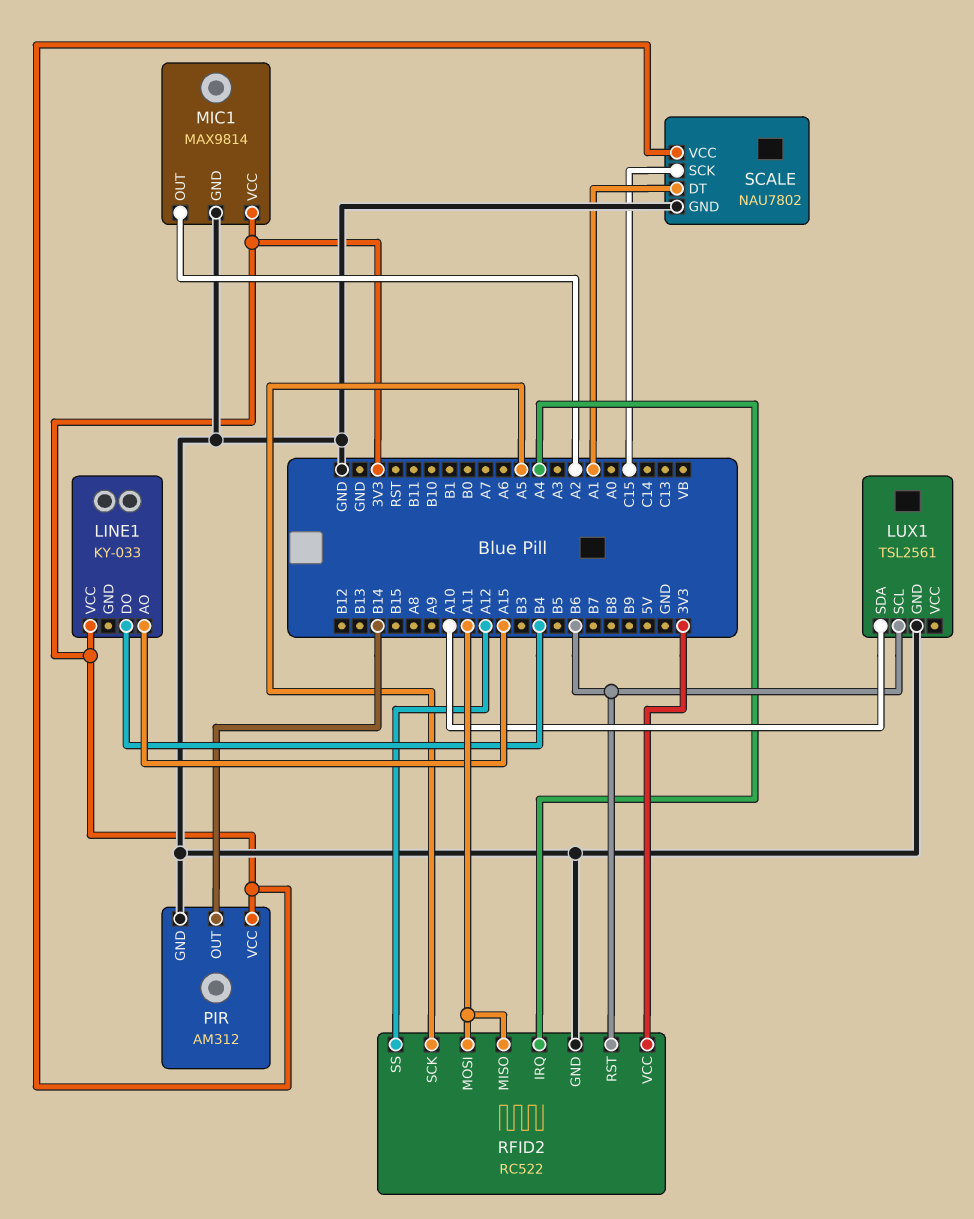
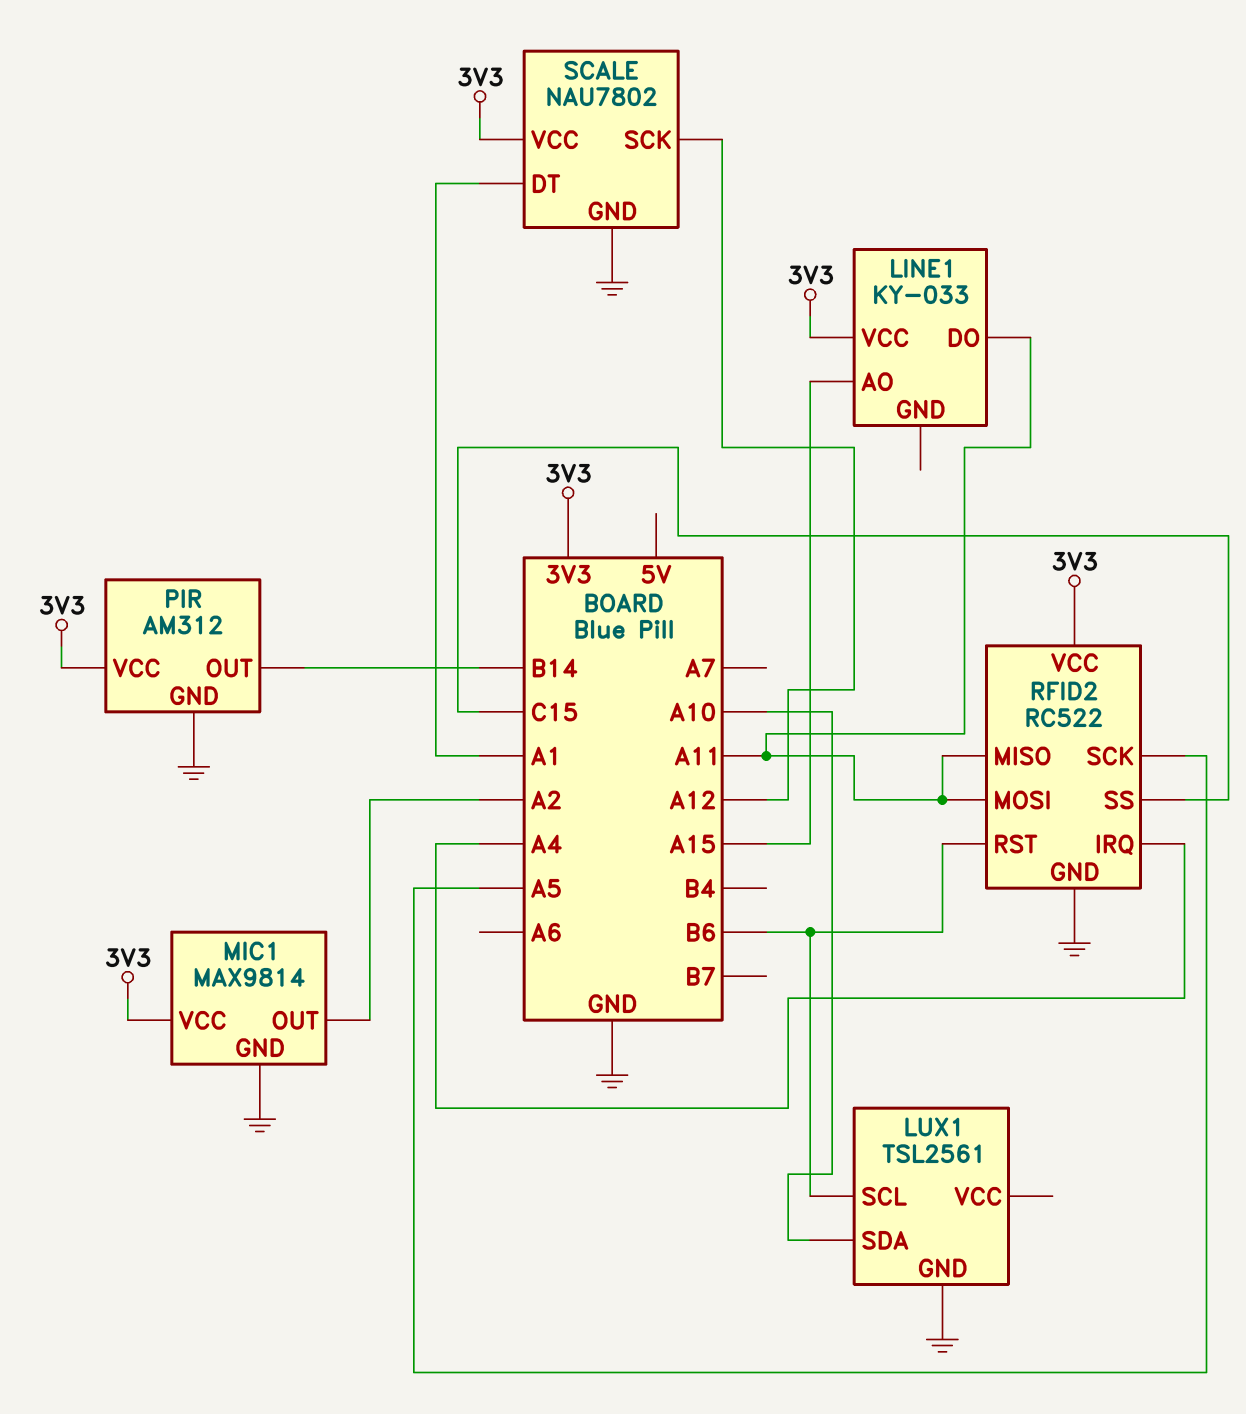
LINE1 pin DO: B4 -> A11
RFID2 pin SS: A12 -> C15
SCALE pin SCK: C15 -> A12

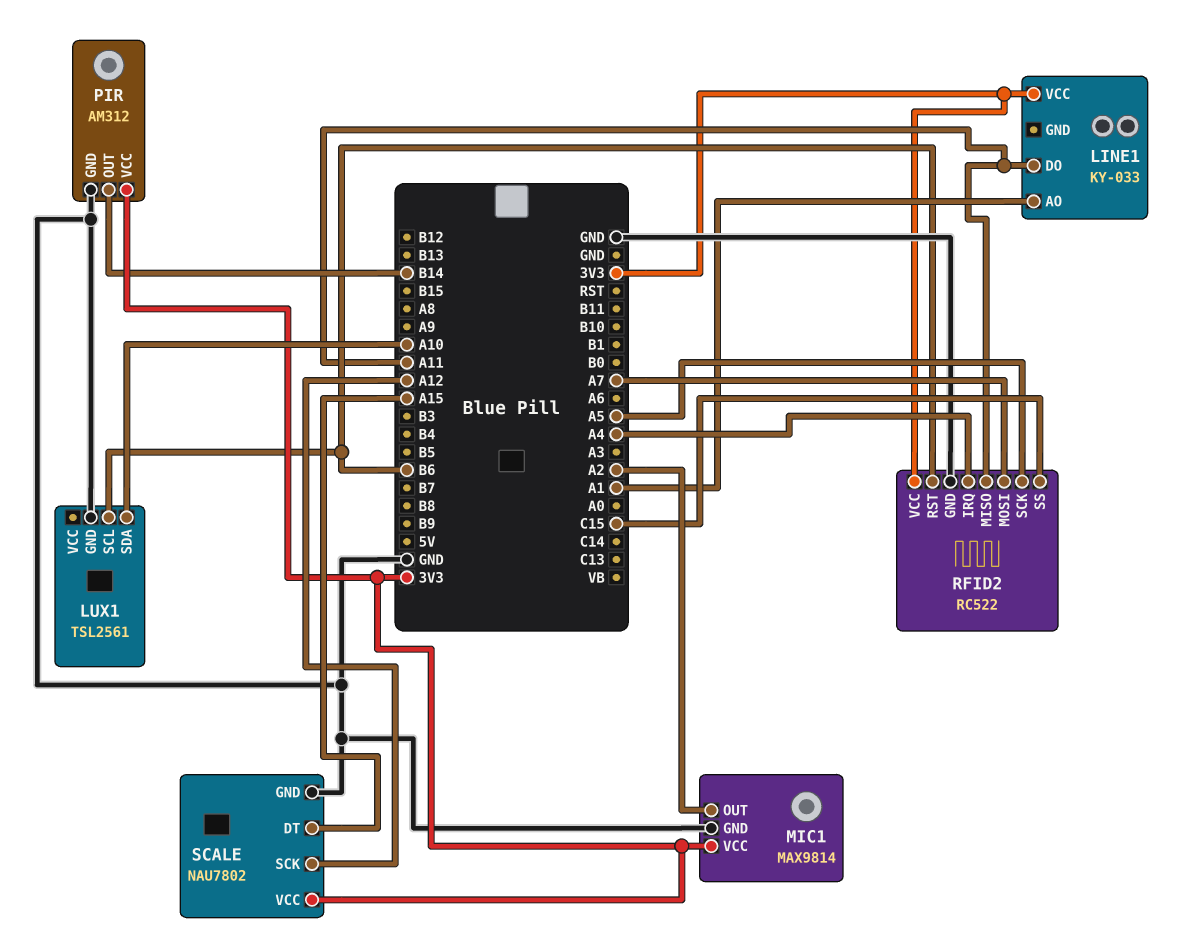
LINE1 pin AO: A15 -> A1
RFID2 pin MOSI: A11 -> A7
SCALE pin DT: A1 -> A15

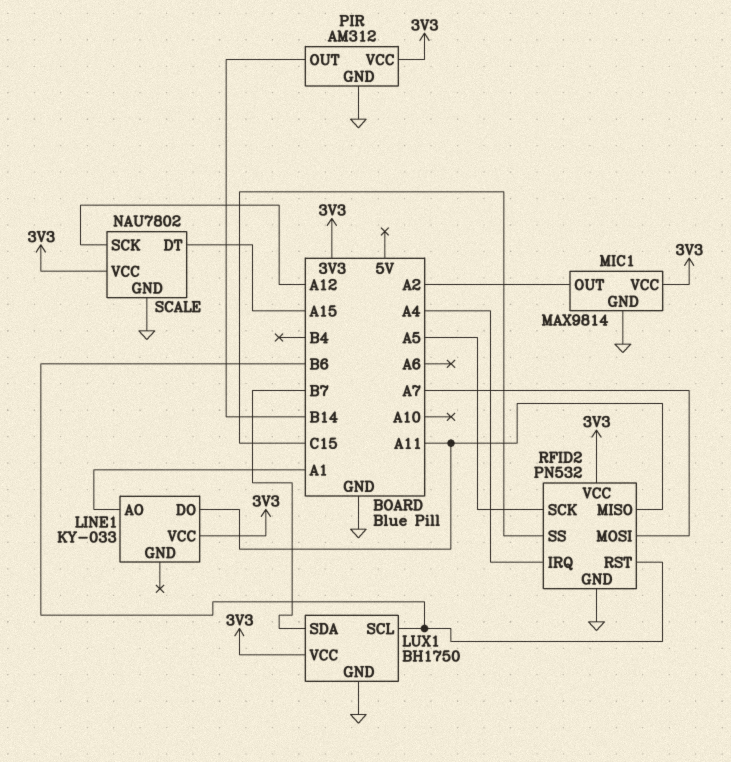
LUX1: TSL2561 -> BH1750
LUX1 pin SDA: A10 -> B7
LUX1 pin VCC: none -> 3V3
RFID2: RC522 -> PN532

